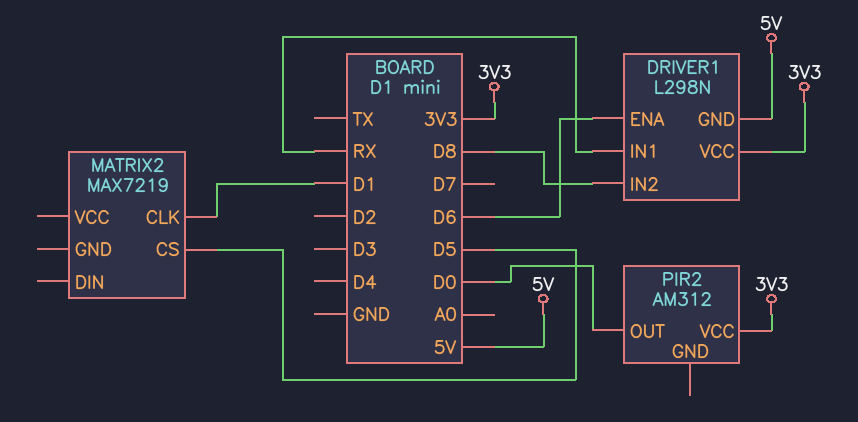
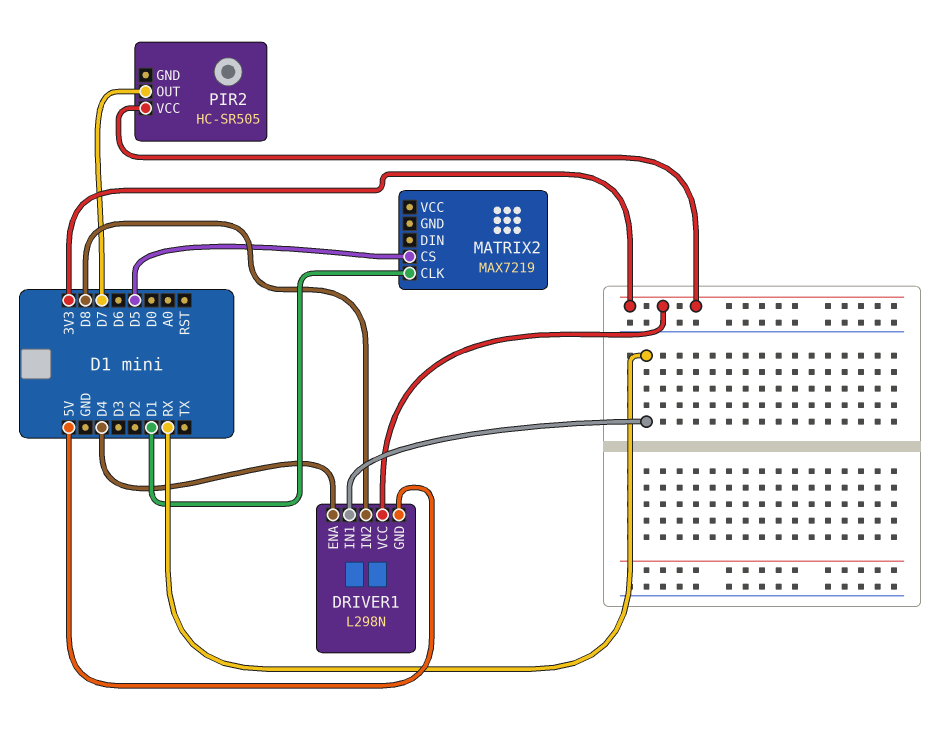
DRIVER1 pin ENA: D6 -> D4
PIR2: AM312 -> HC-SR505
PIR2 pin OUT: D0 -> D7

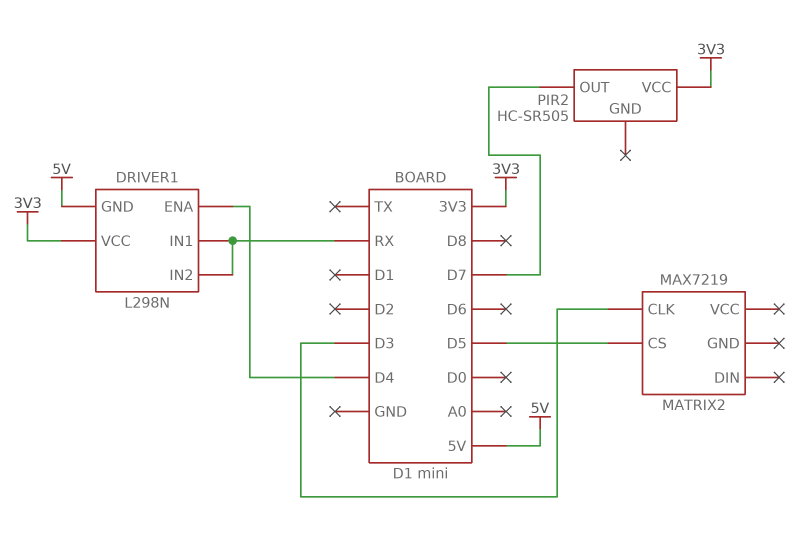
DRIVER1 pin IN2: D8 -> RX
MATRIX2 pin CLK: D1 -> D3

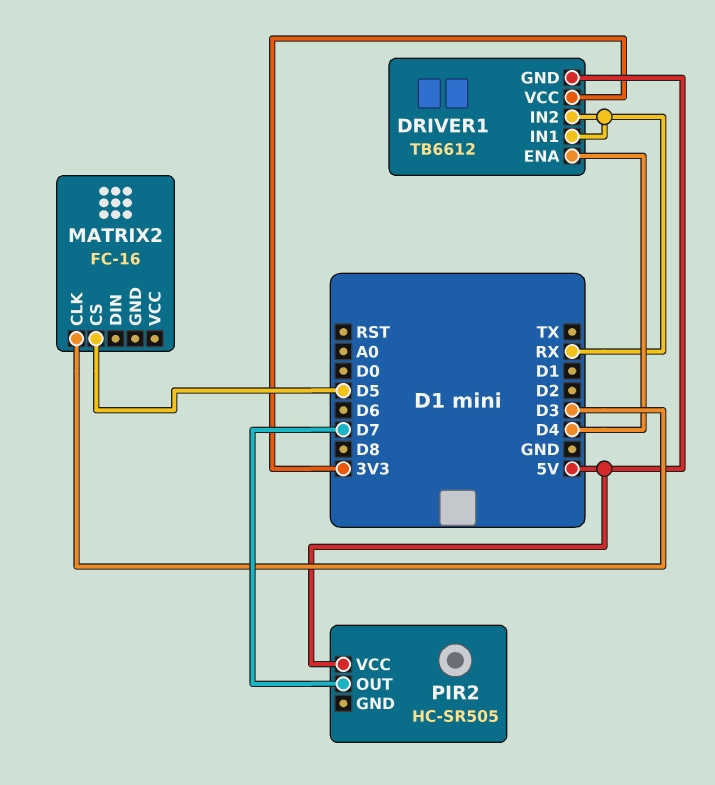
DRIVER1: L298N -> TB6612
MATRIX2: MAX7219 -> FC-16
PIR2 pin VCC: 3V3 -> 5V

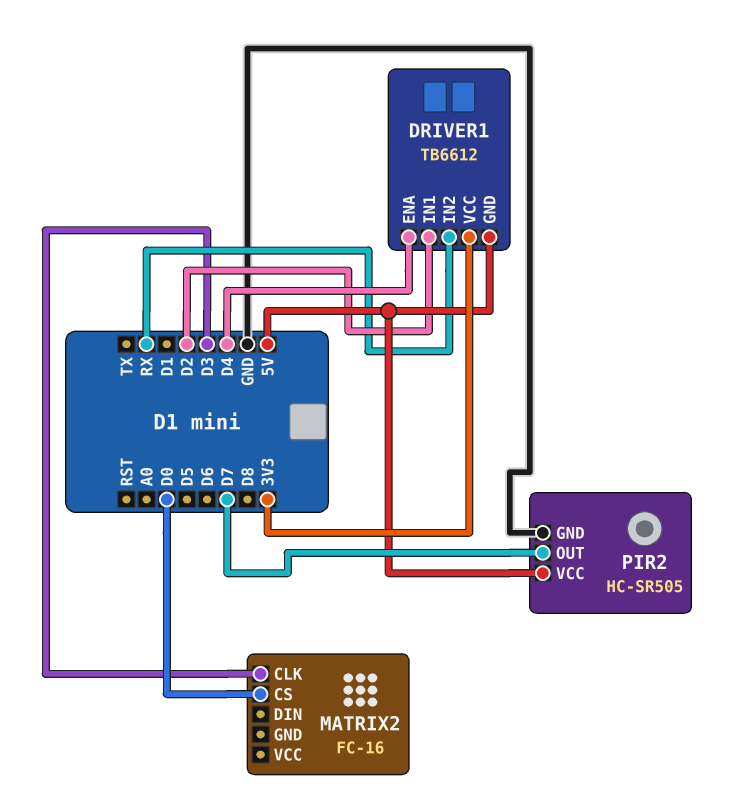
DRIVER1 pin IN1: RX -> D2
MATRIX2 pin CS: D5 -> D0
PIR2 pin GND: none -> GND

